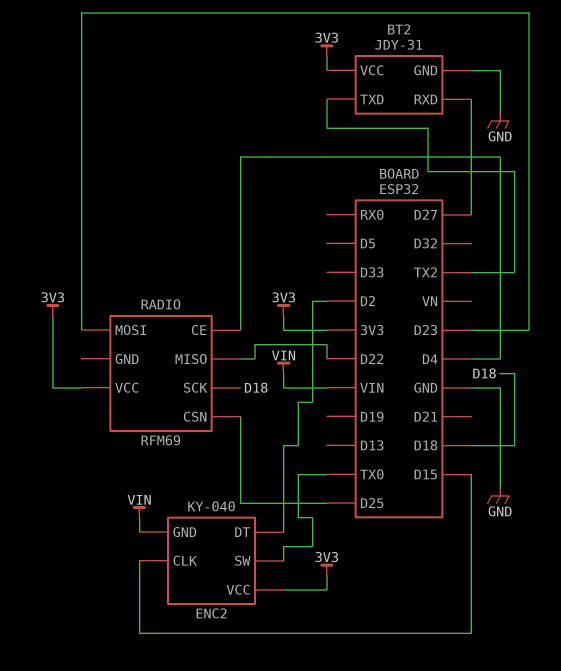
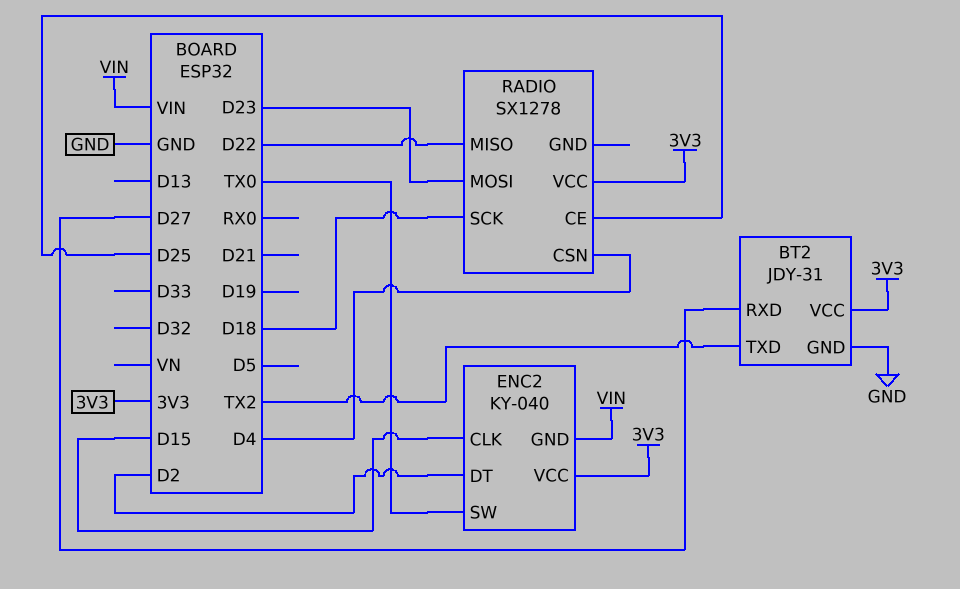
RADIO: RFM69 -> SX1278
RADIO pin CE: D4 -> D25
RADIO pin CSN: D25 -> D4

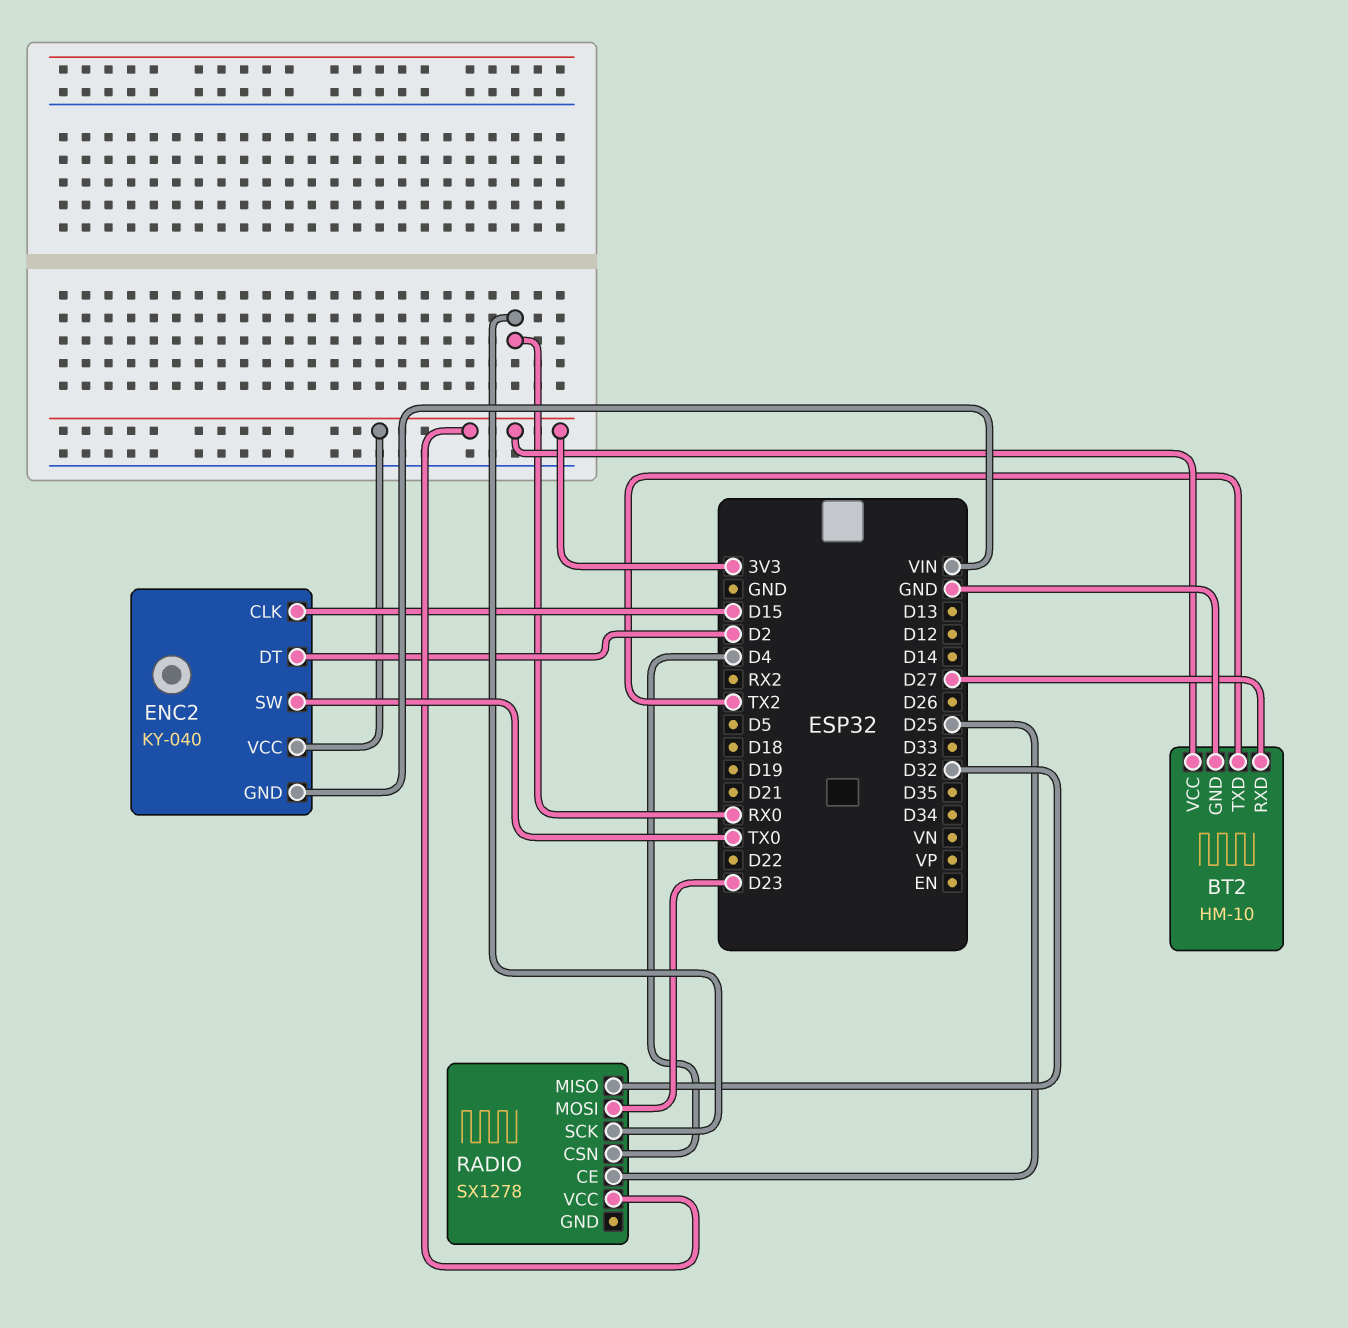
BT2: JDY-31 -> HM-10
RADIO pin MISO: D22 -> D32
RADIO pin SCK: D18 -> RX0

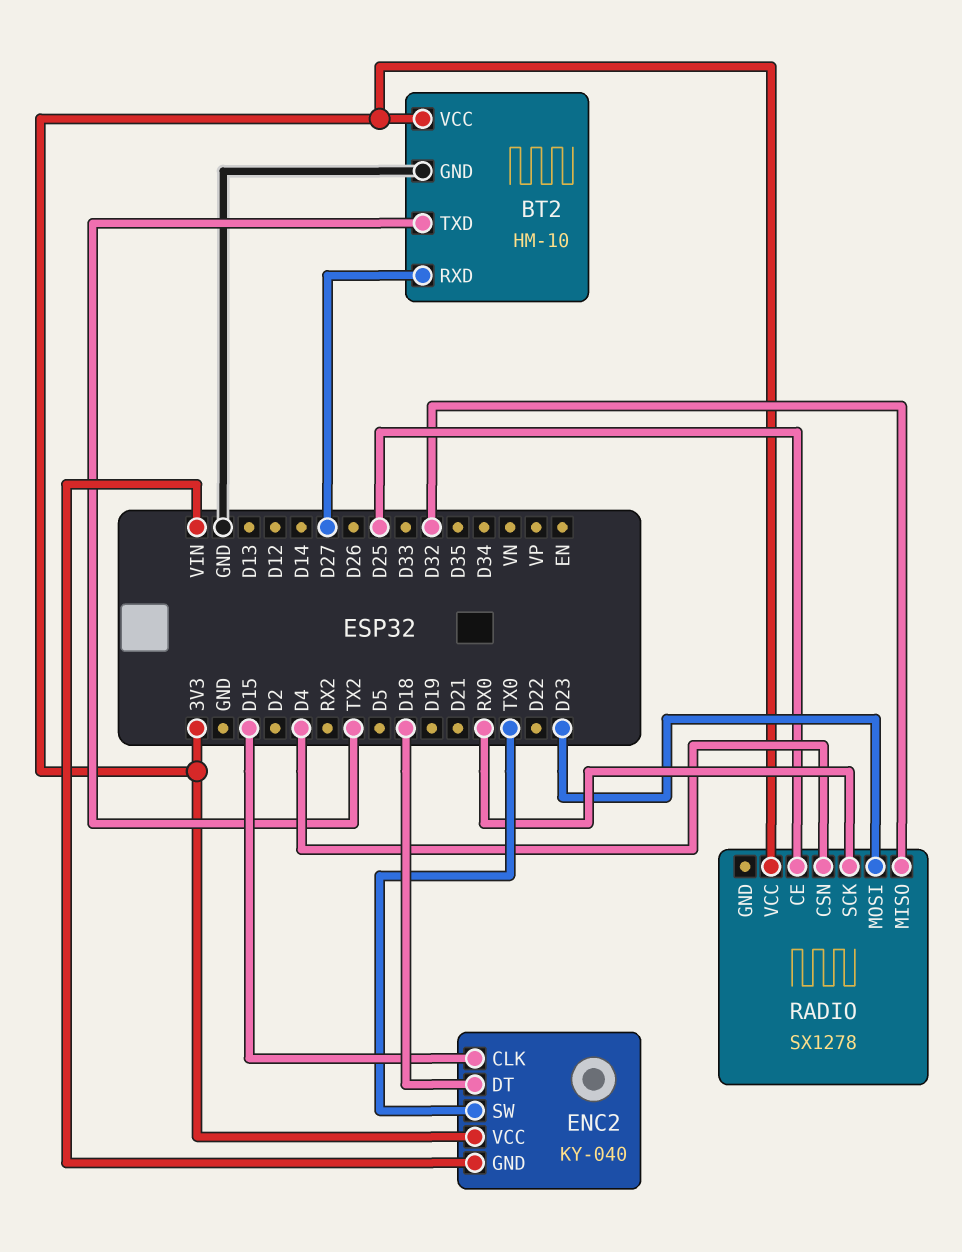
ENC2 pin DT: D2 -> D18

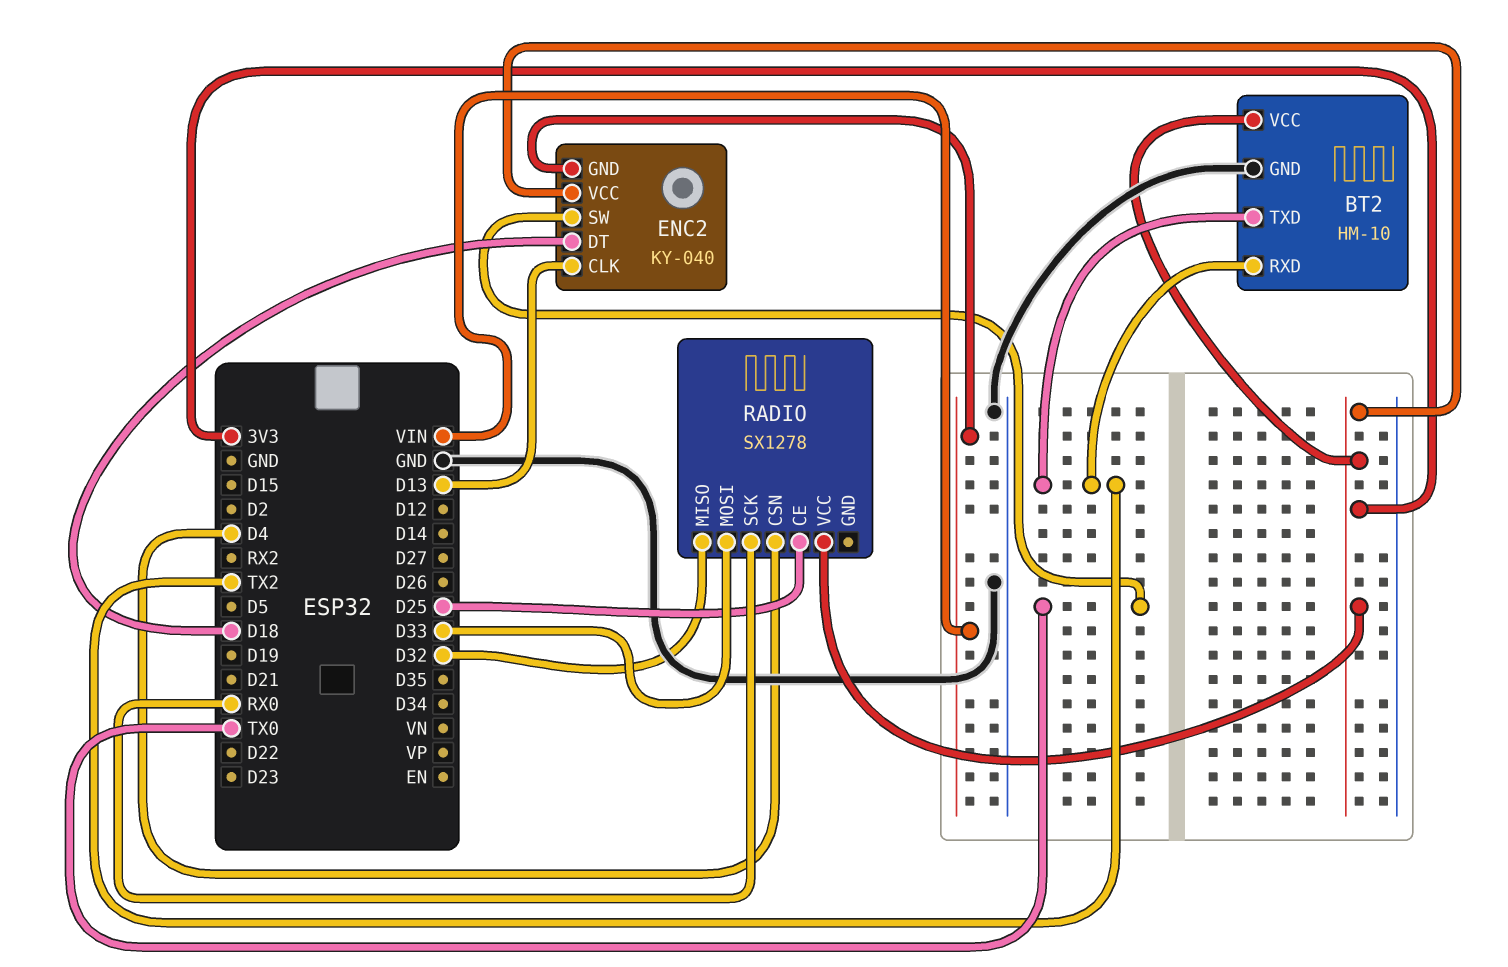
BT2 pin RXD: D27 -> TX2
ENC2 pin CLK: D15 -> D13
RADIO pin MOSI: D23 -> D33

